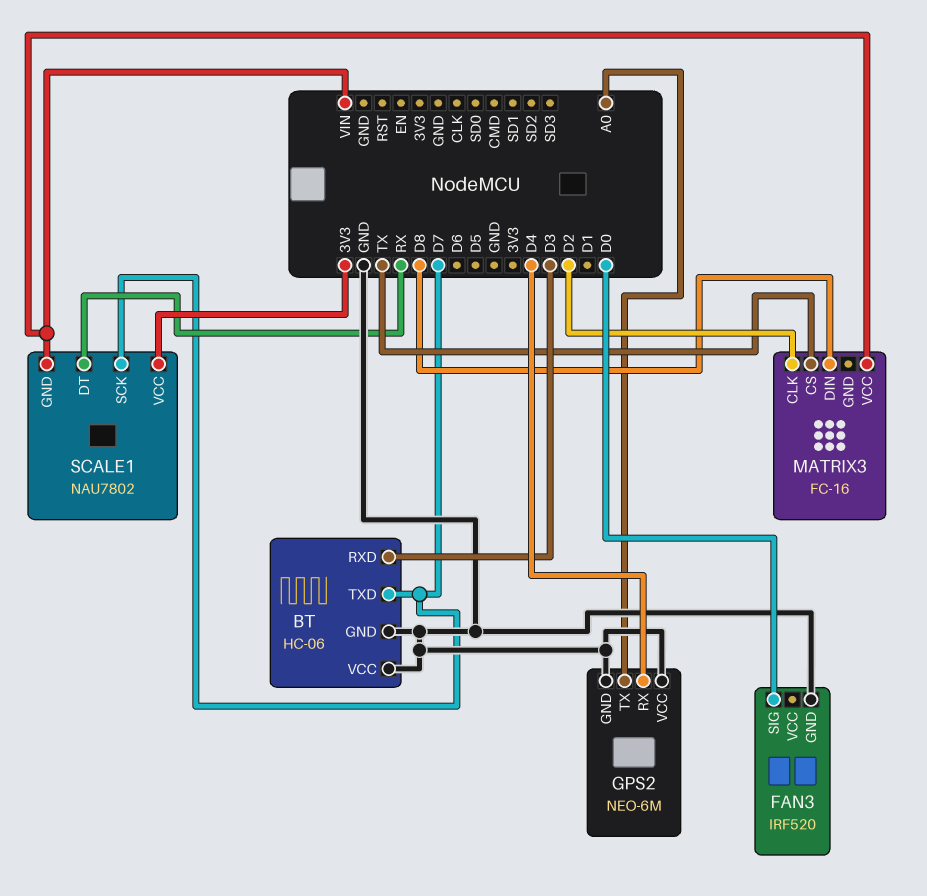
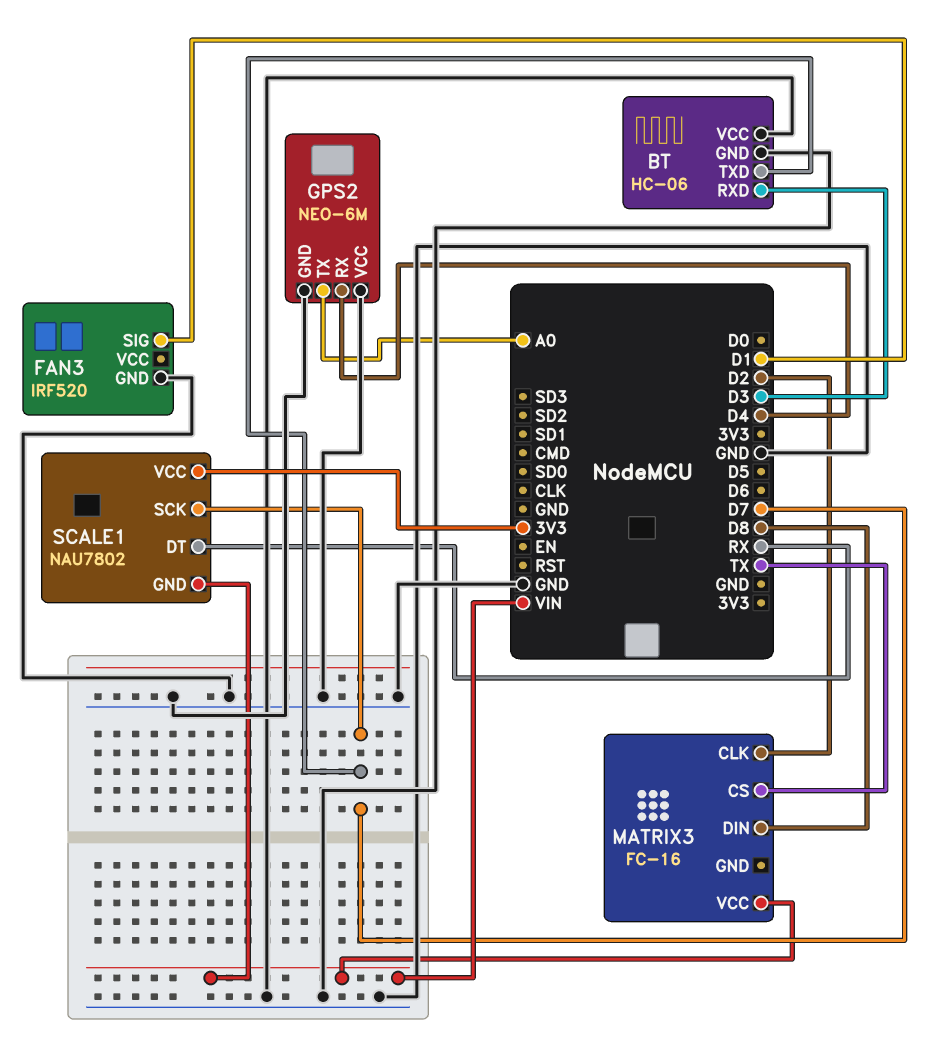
FAN3 pin SIG: D0 -> D1

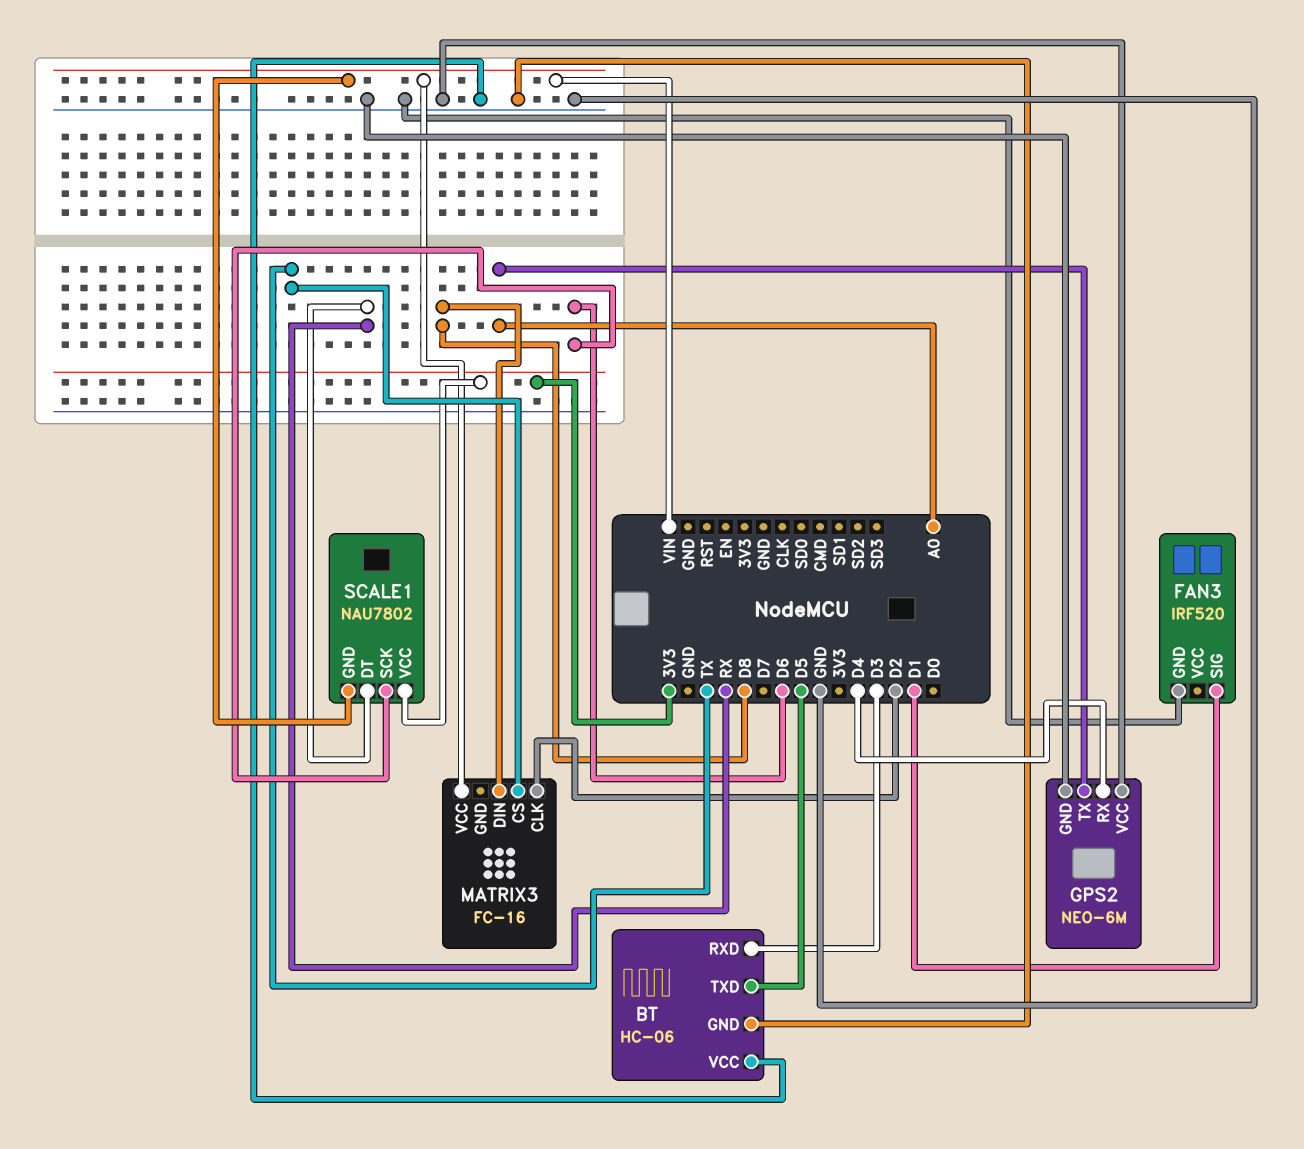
BT pin TXD: D7 -> D5
SCALE1 pin SCK: D7 -> D6

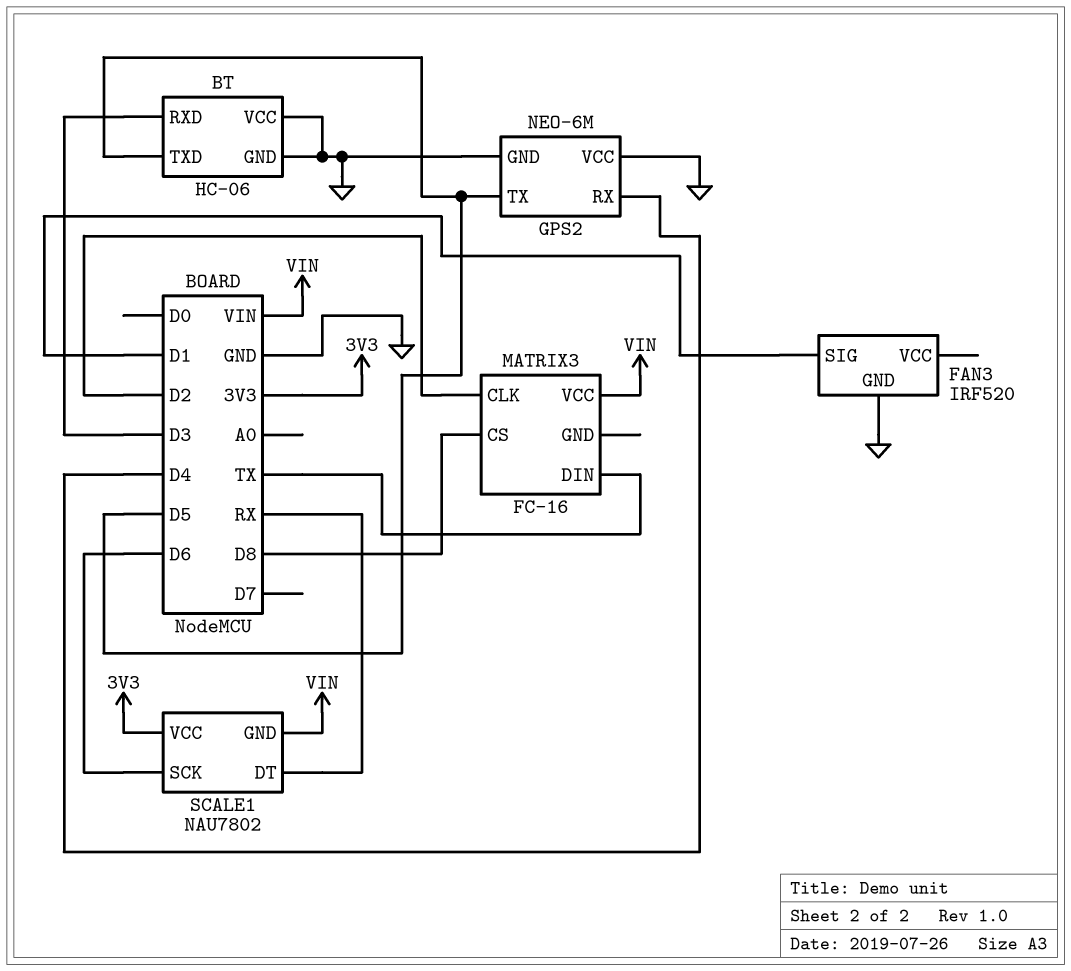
GPS2 pin TX: A0 -> D5
MATRIX3 pin CS: TX -> D8
MATRIX3 pin DIN: D8 -> TX

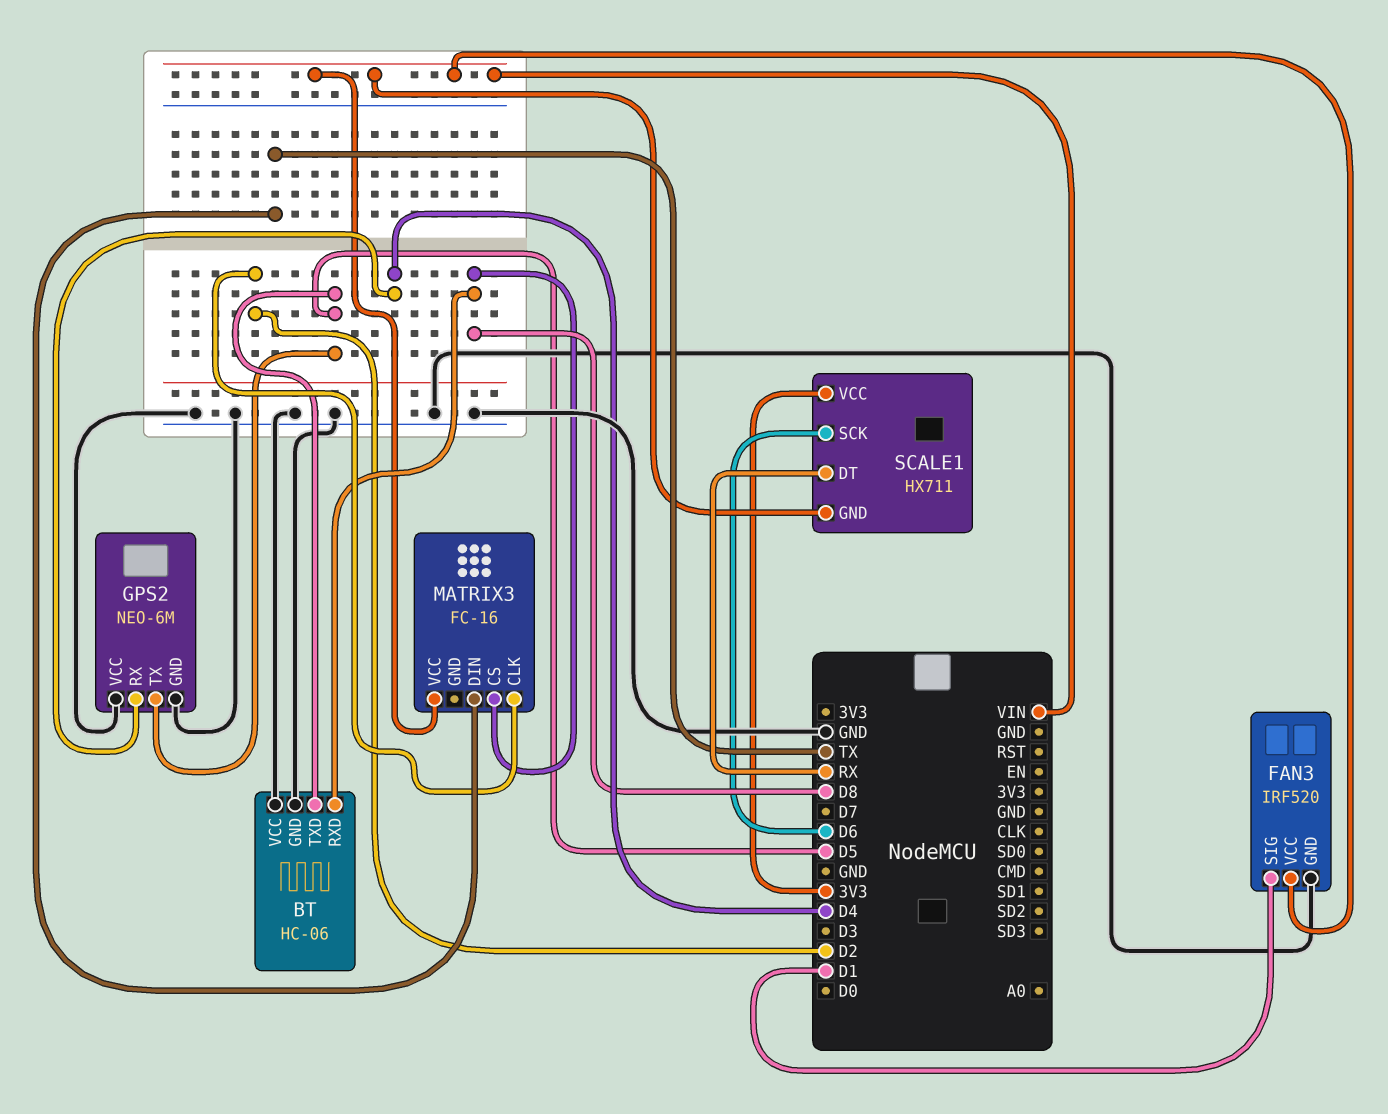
BT pin RXD: D3 -> D8
FAN3 pin VCC: none -> VIN
SCALE1: NAU7802 -> HX711

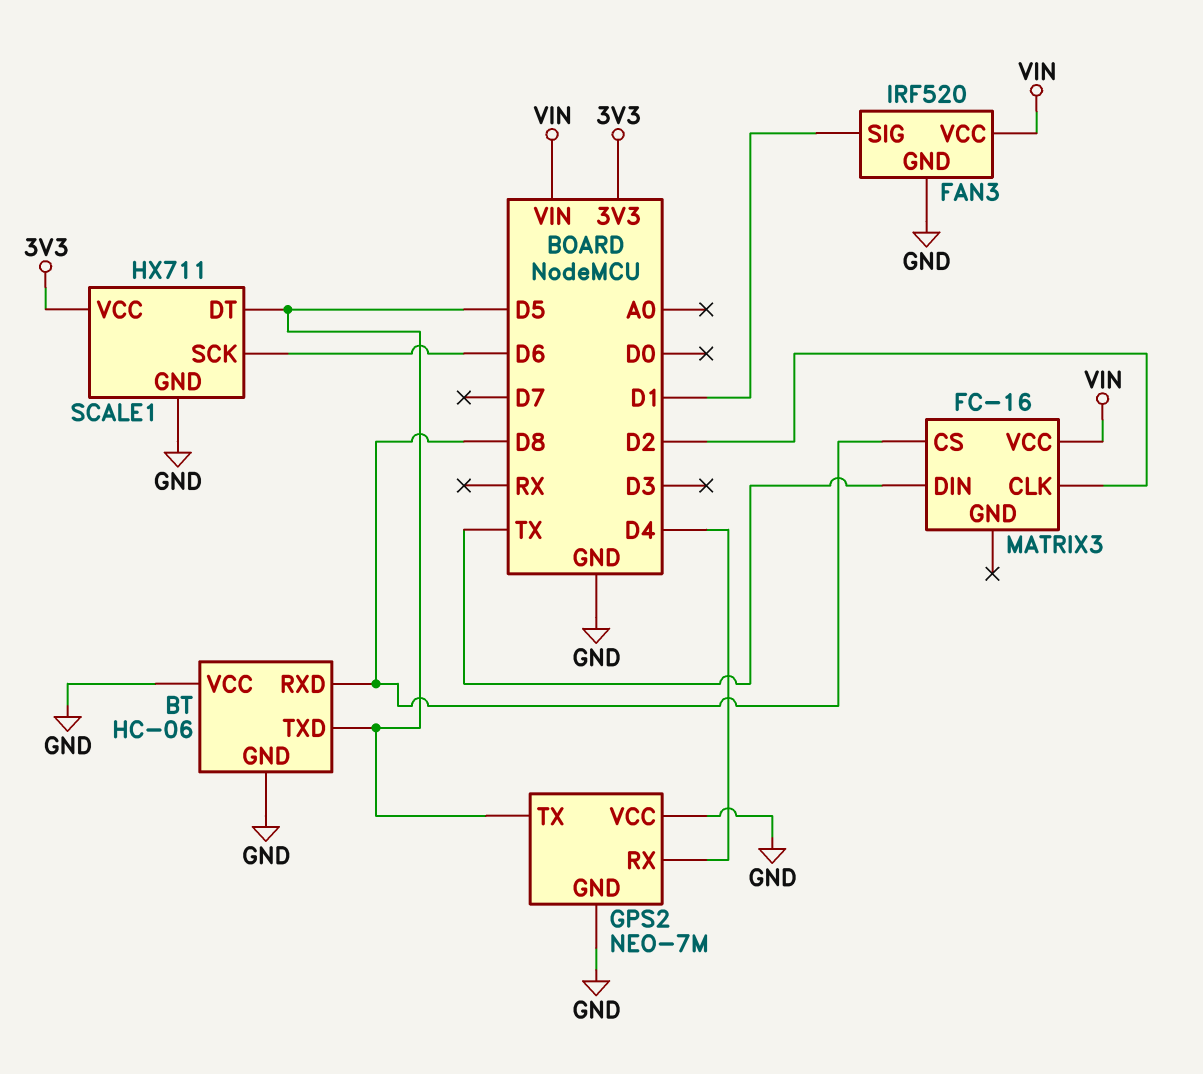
GPS2: NEO-6M -> NEO-7M
SCALE1 pin DT: RX -> D5
SCALE1 pin GND: VIN -> GND

